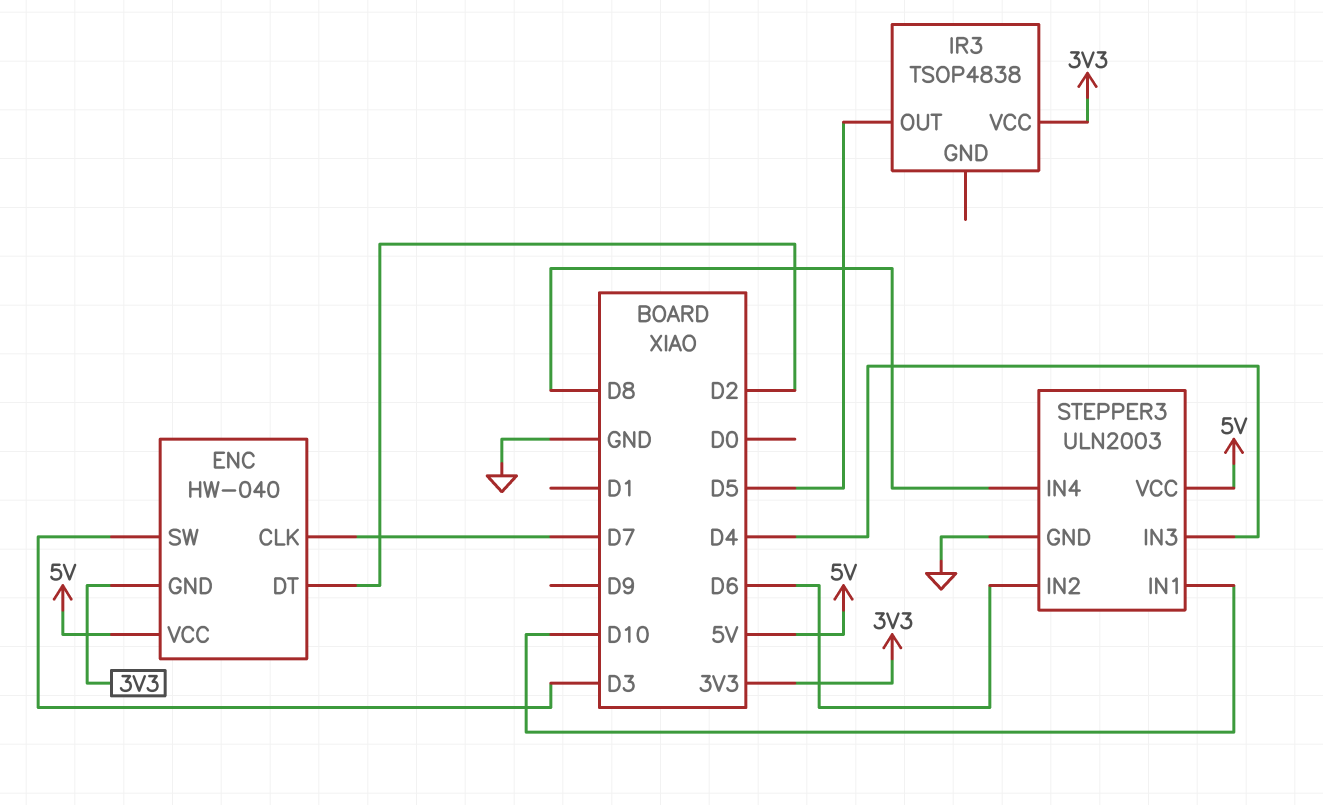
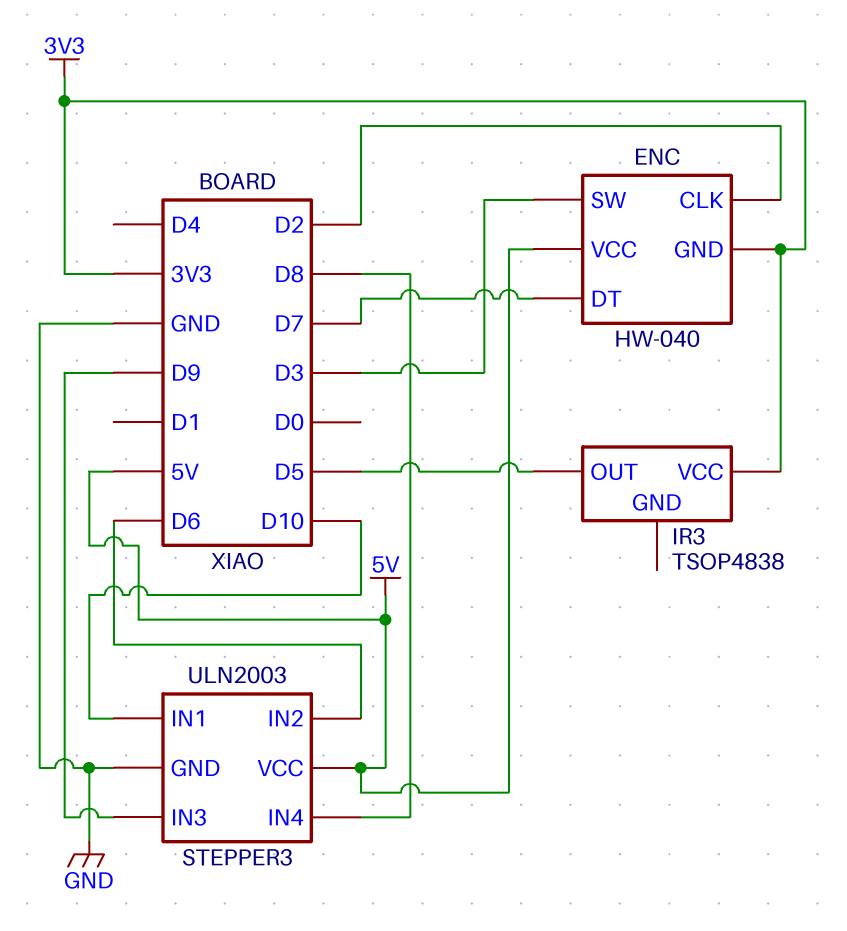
ENC pin CLK: D7 -> D2
ENC pin DT: D2 -> D7
STEPPER3 pin IN3: D4 -> D9

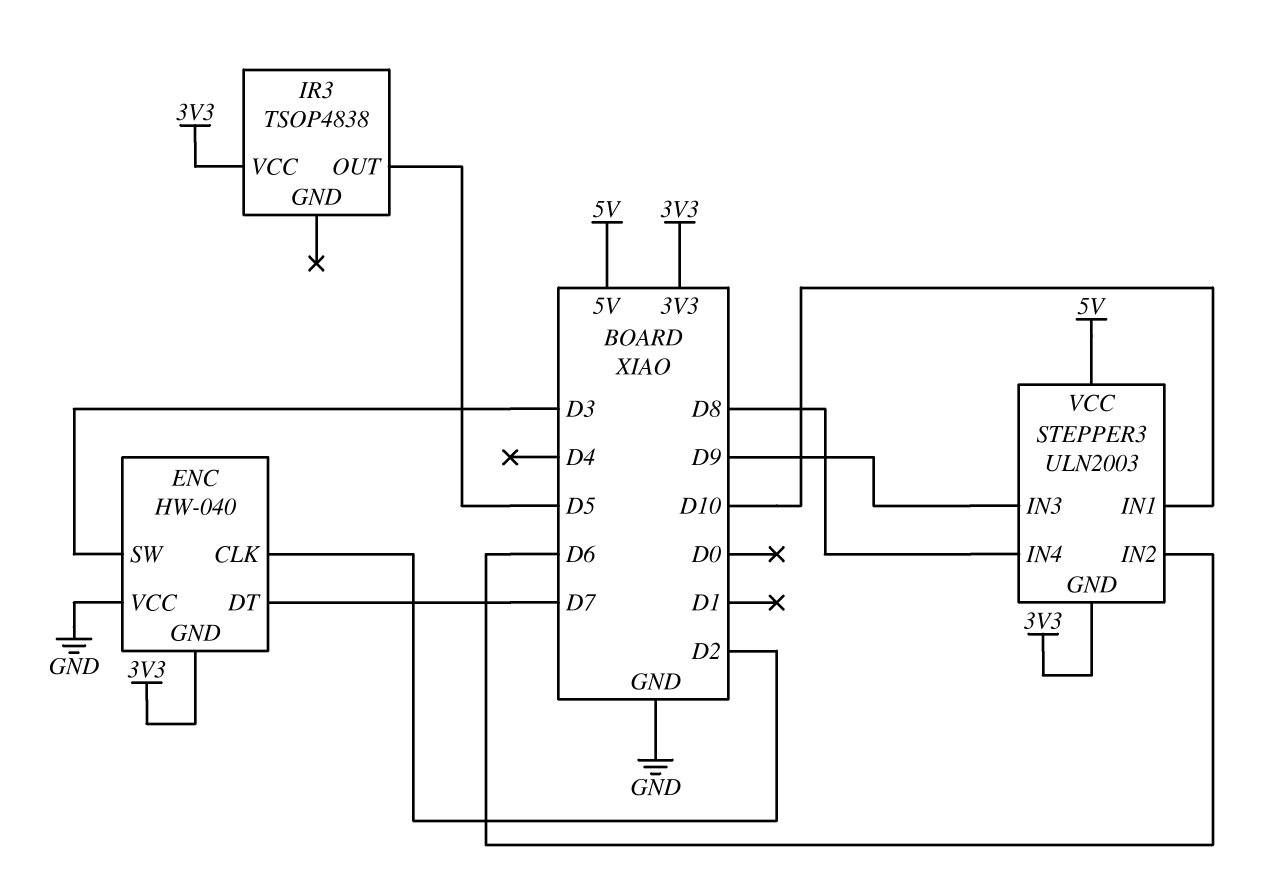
ENC pin VCC: 5V -> GND
STEPPER3 pin GND: GND -> 3V3

